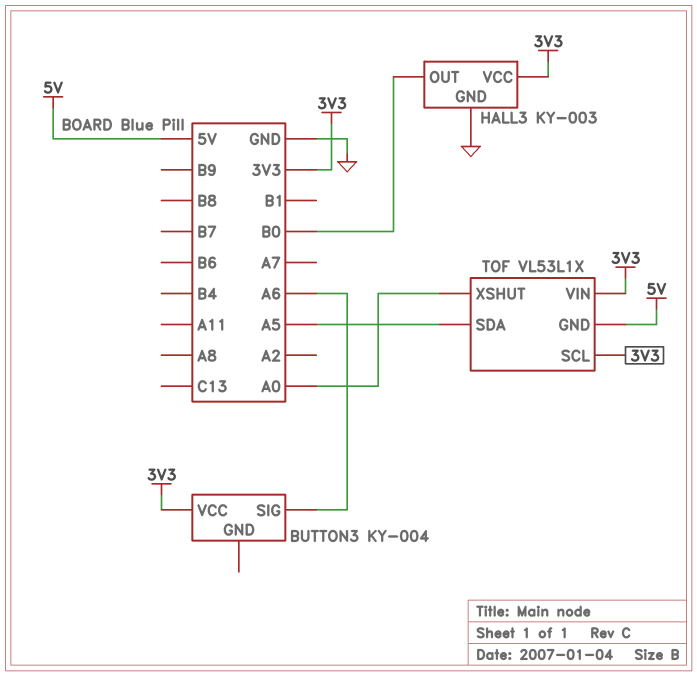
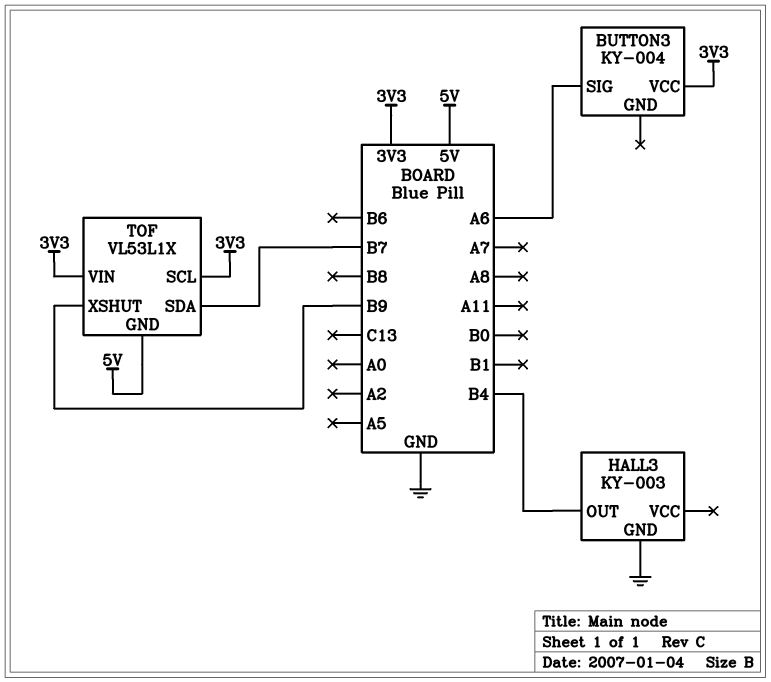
HALL3 pin OUT: B0 -> B4
HALL3 pin VCC: 3V3 -> none
TOF pin SDA: A5 -> B7
TOF pin XSHUT: A0 -> B9

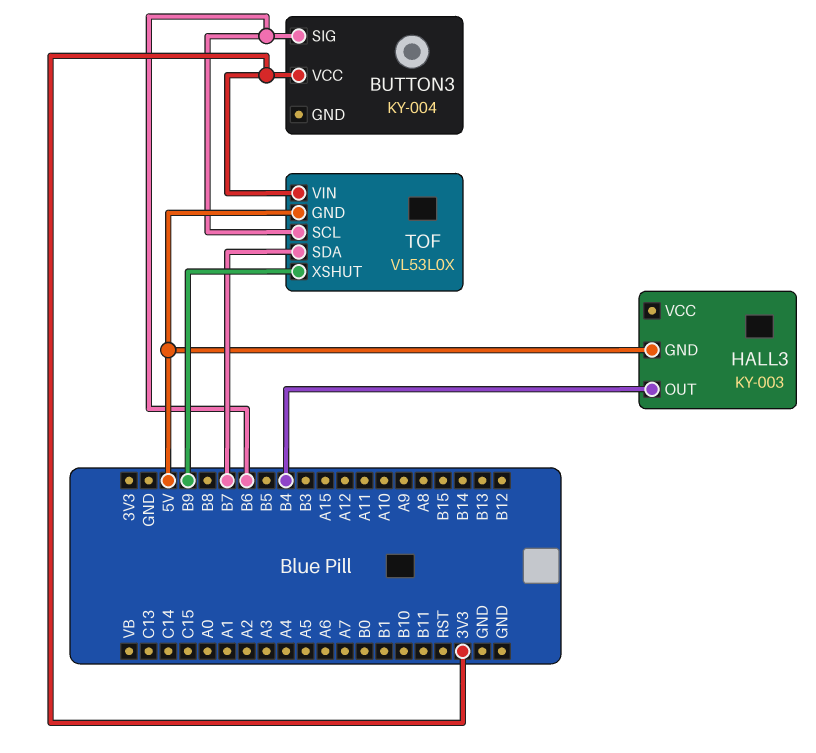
BUTTON3 pin SIG: A6 -> B6
HALL3 pin GND: GND -> 5V
TOF: VL53L1X -> VL53L0X
TOF pin SCL: 3V3 -> B6

